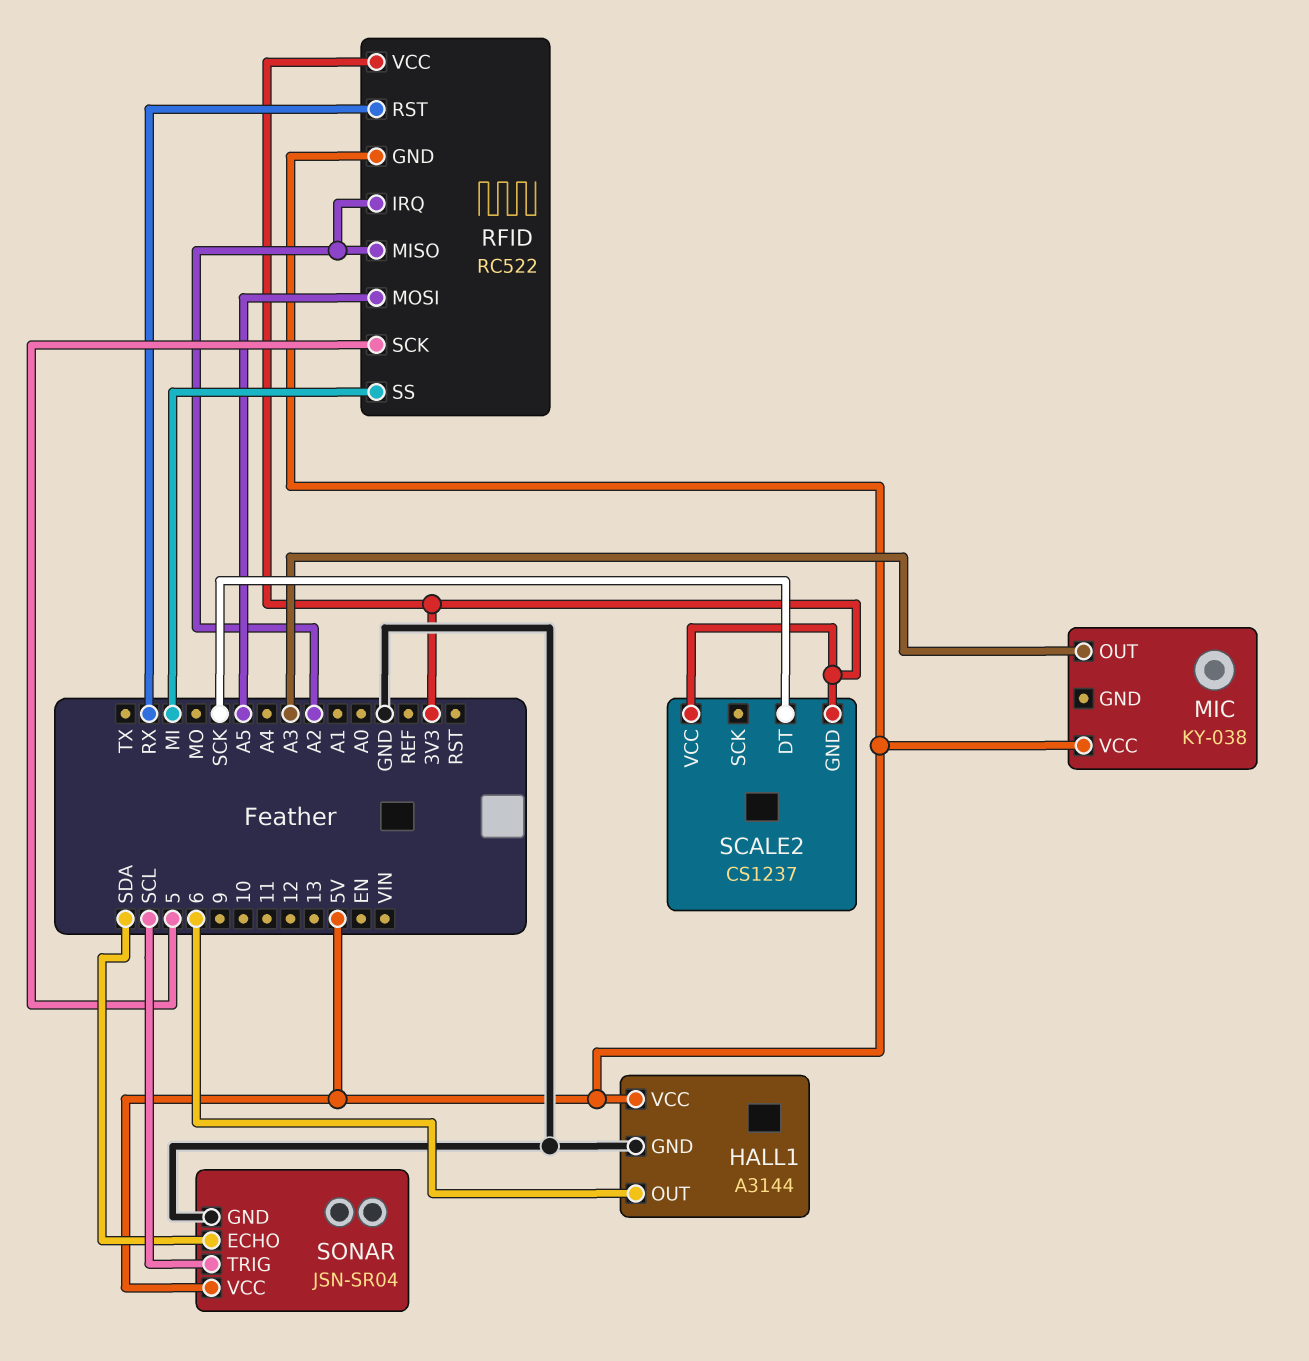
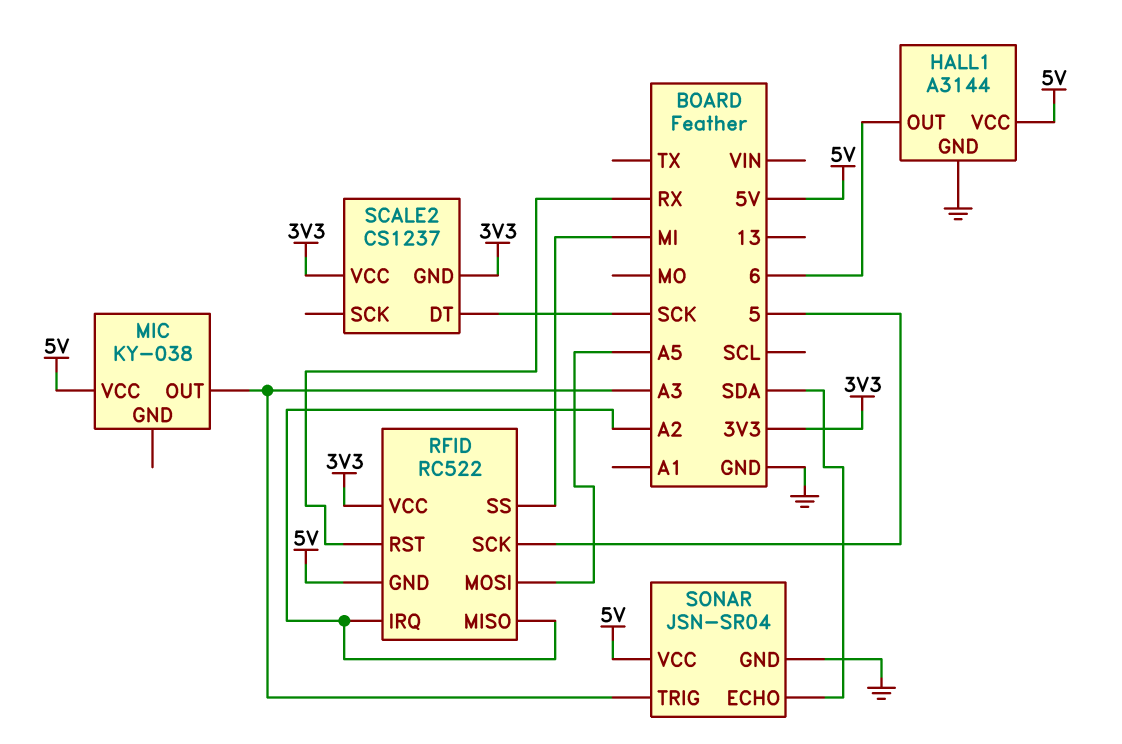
SONAR pin TRIG: SCL -> A3

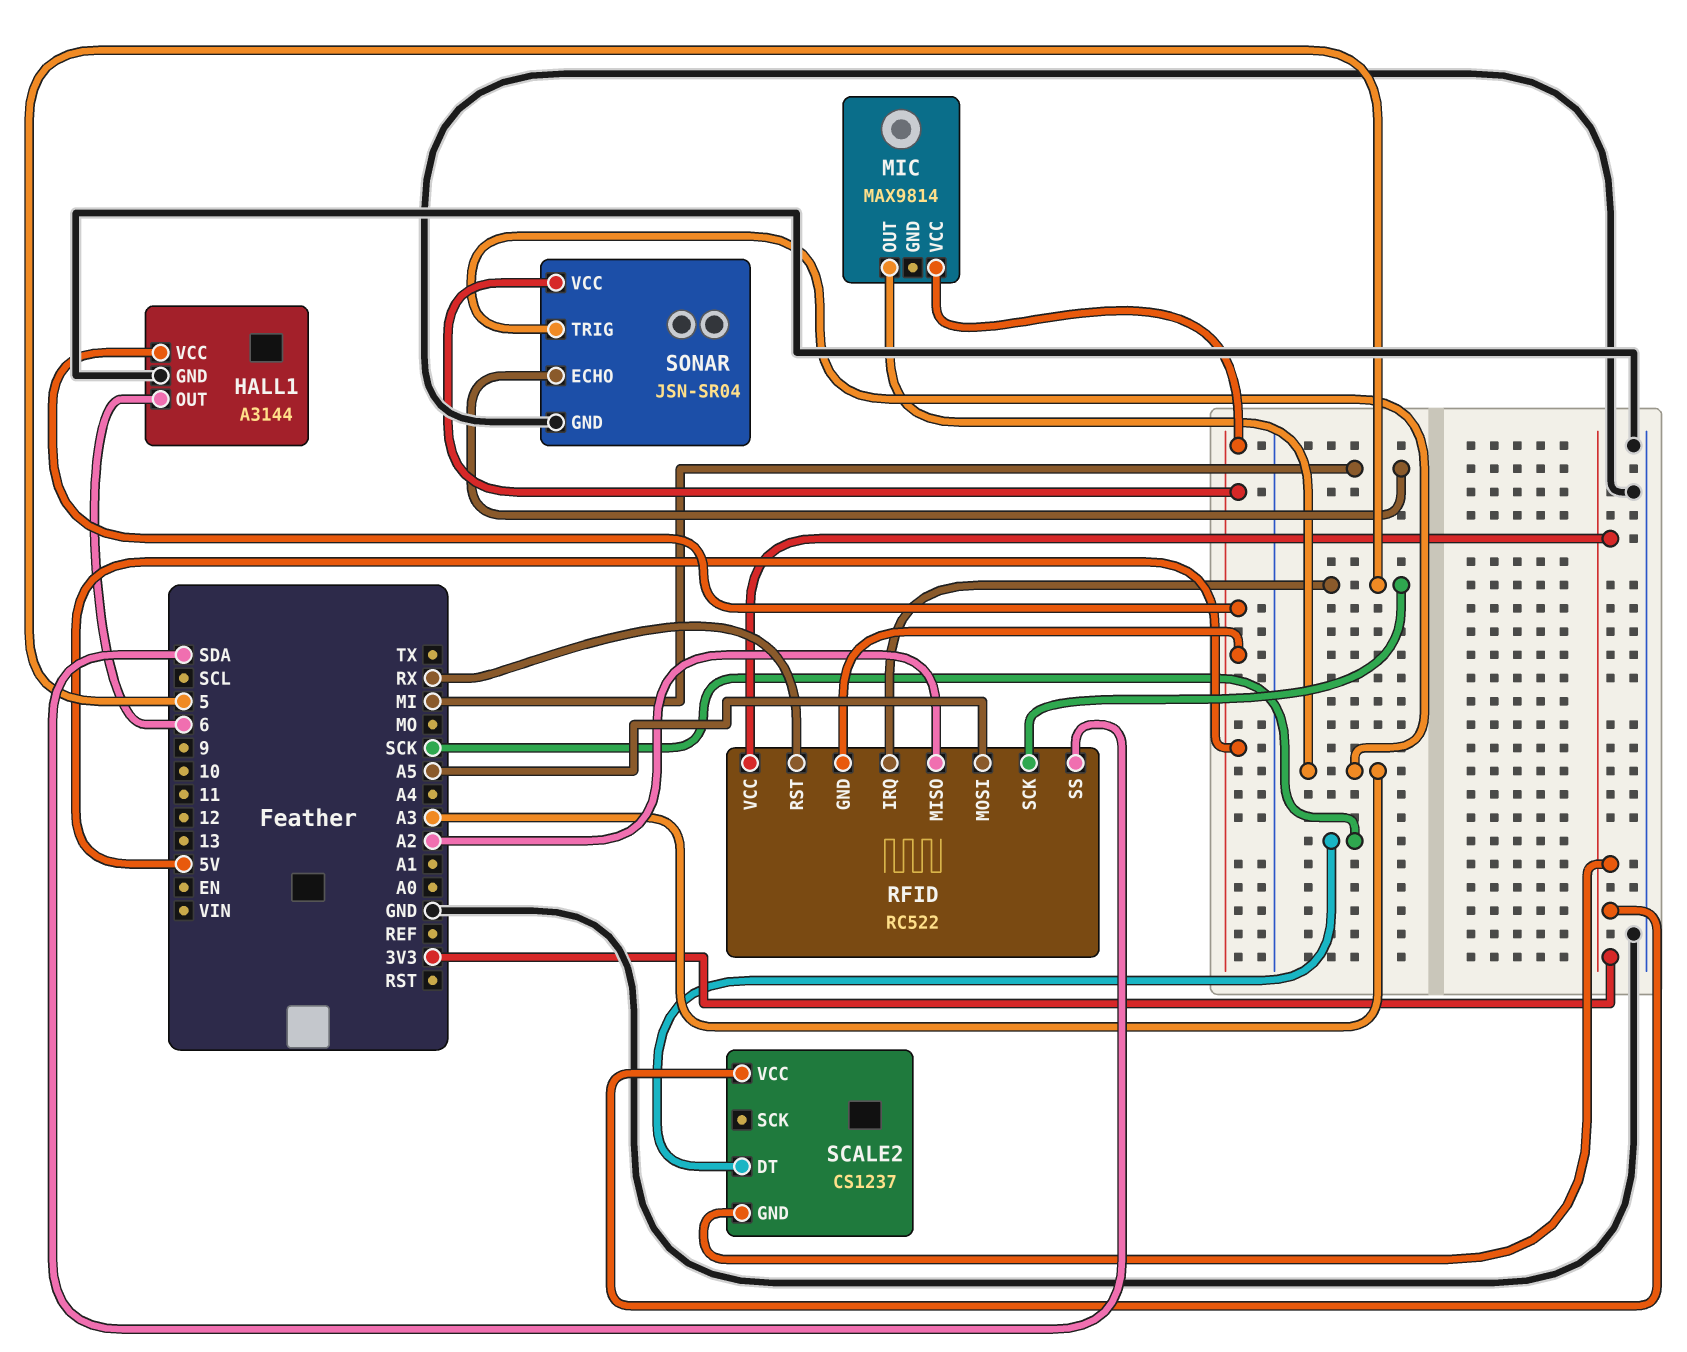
MIC: KY-038 -> MAX9814
RFID pin IRQ: A2 -> 5
RFID pin SS: MI -> SDA
SONAR pin ECHO: SDA -> MI

